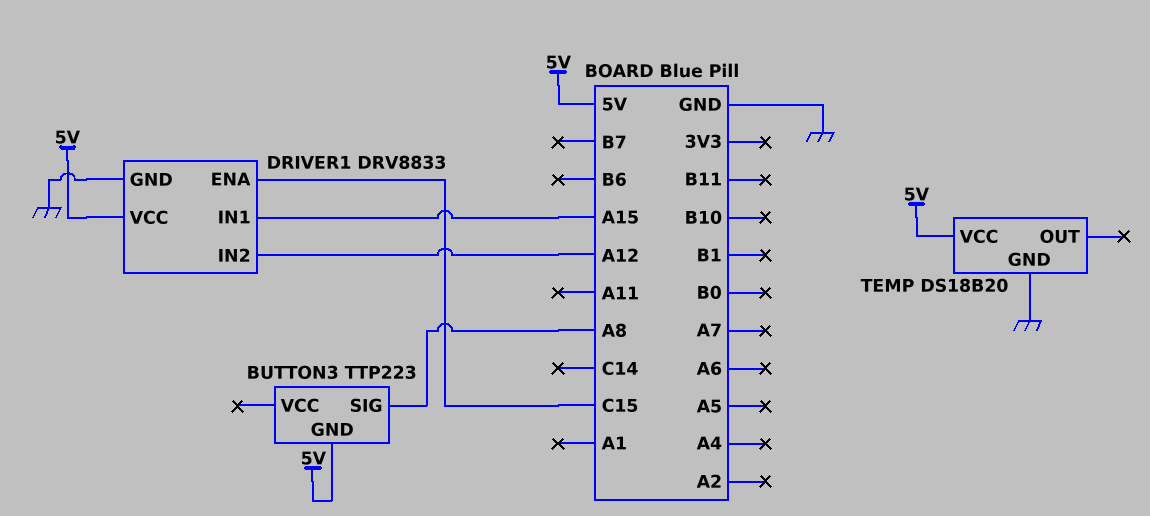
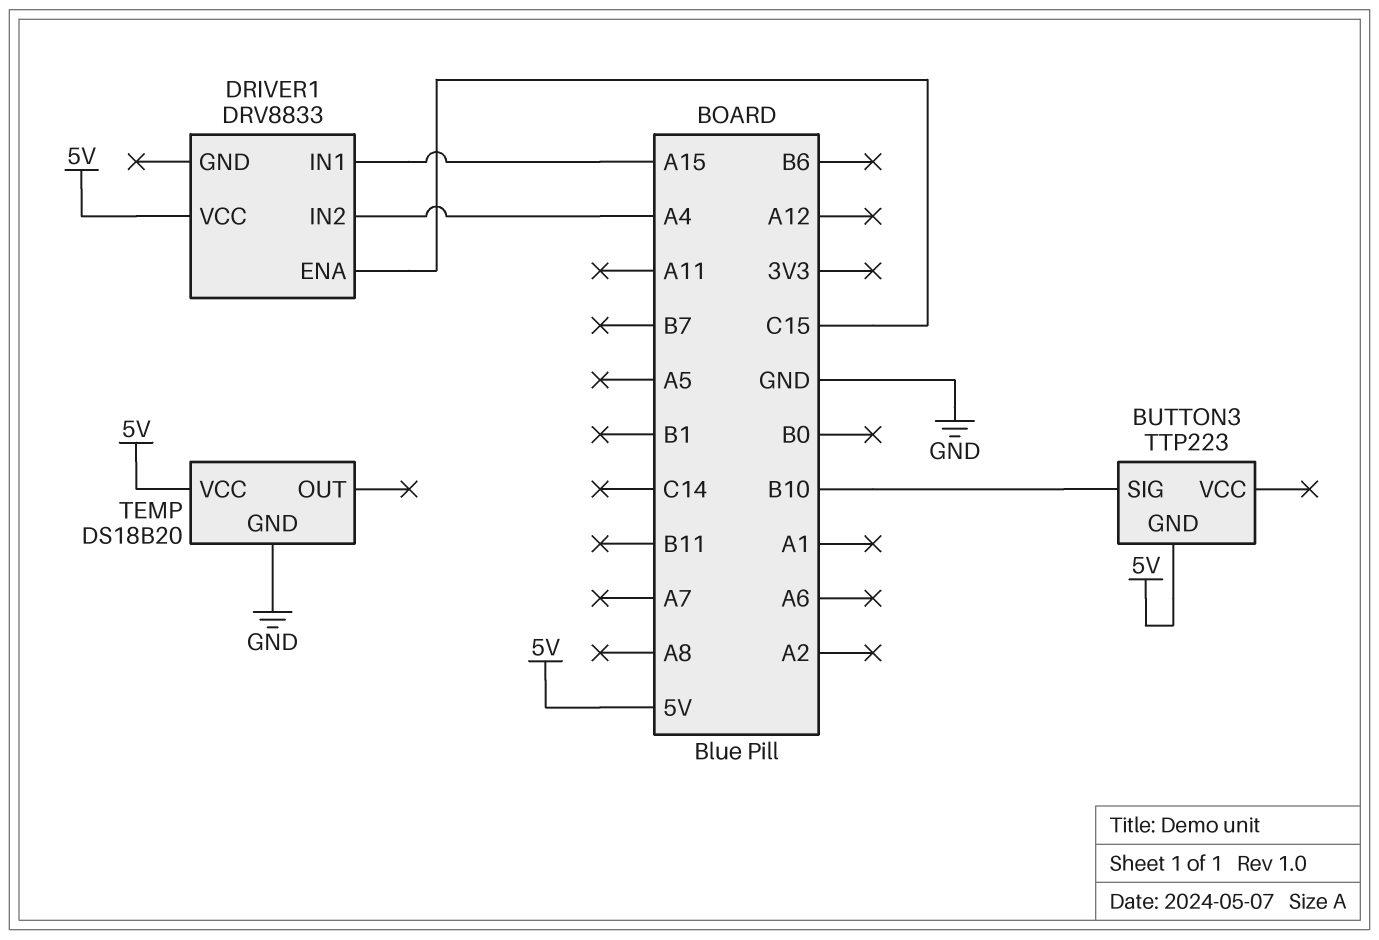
BUTTON3 pin SIG: A8 -> B10
DRIVER1 pin GND: GND -> none
DRIVER1 pin IN2: A12 -> A4

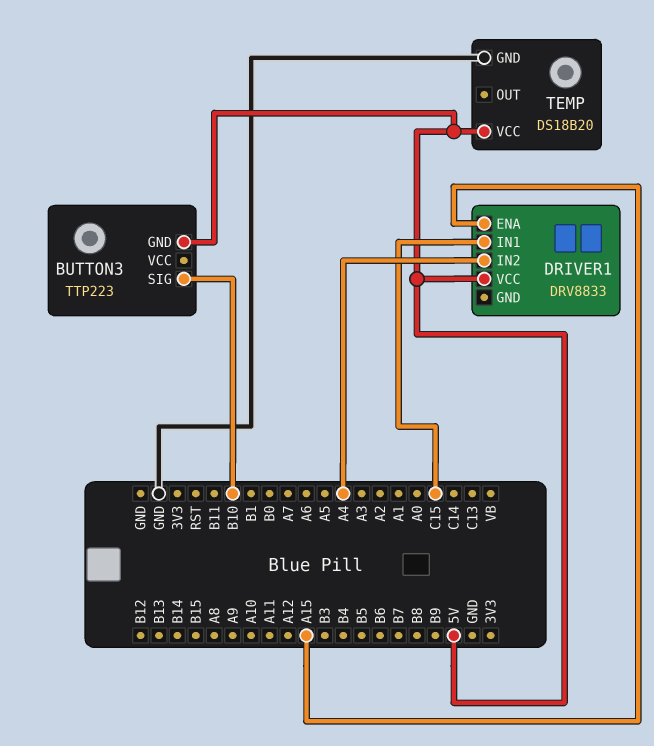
DRIVER1 pin ENA: C15 -> A15
DRIVER1 pin IN1: A15 -> C15

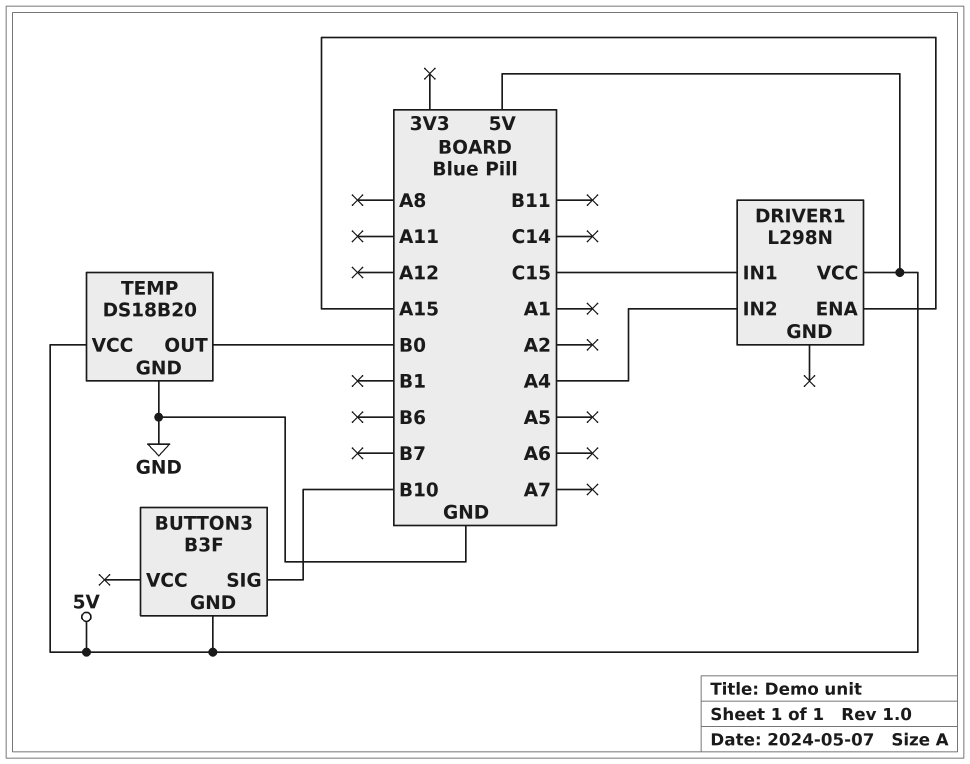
BUTTON3: TTP223 -> B3F
DRIVER1: DRV8833 -> L298N
TEMP pin OUT: none -> B0

